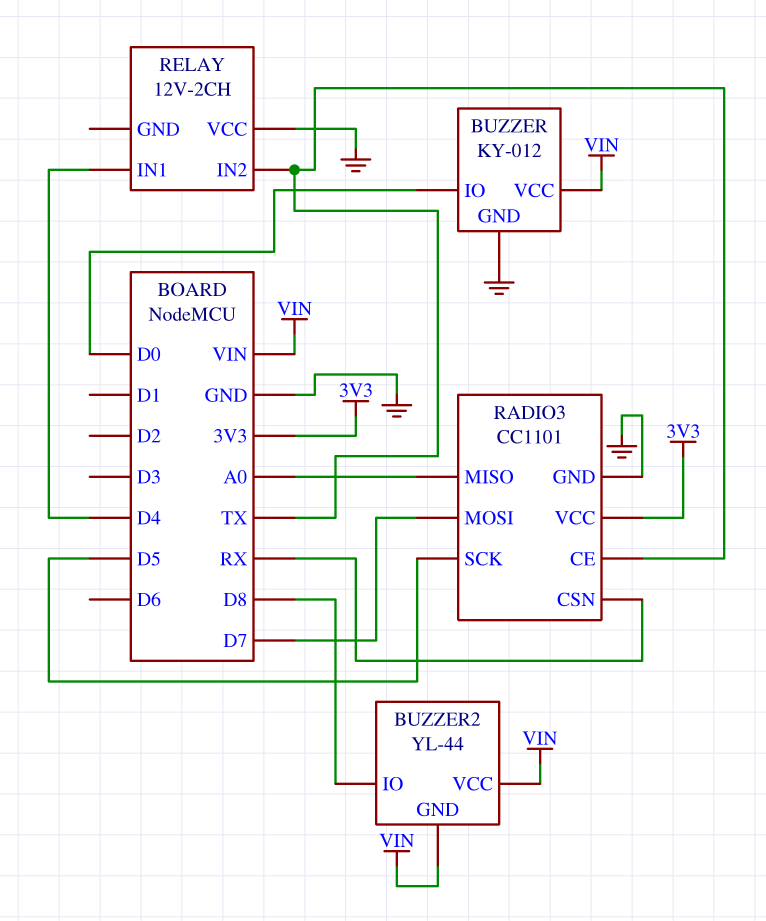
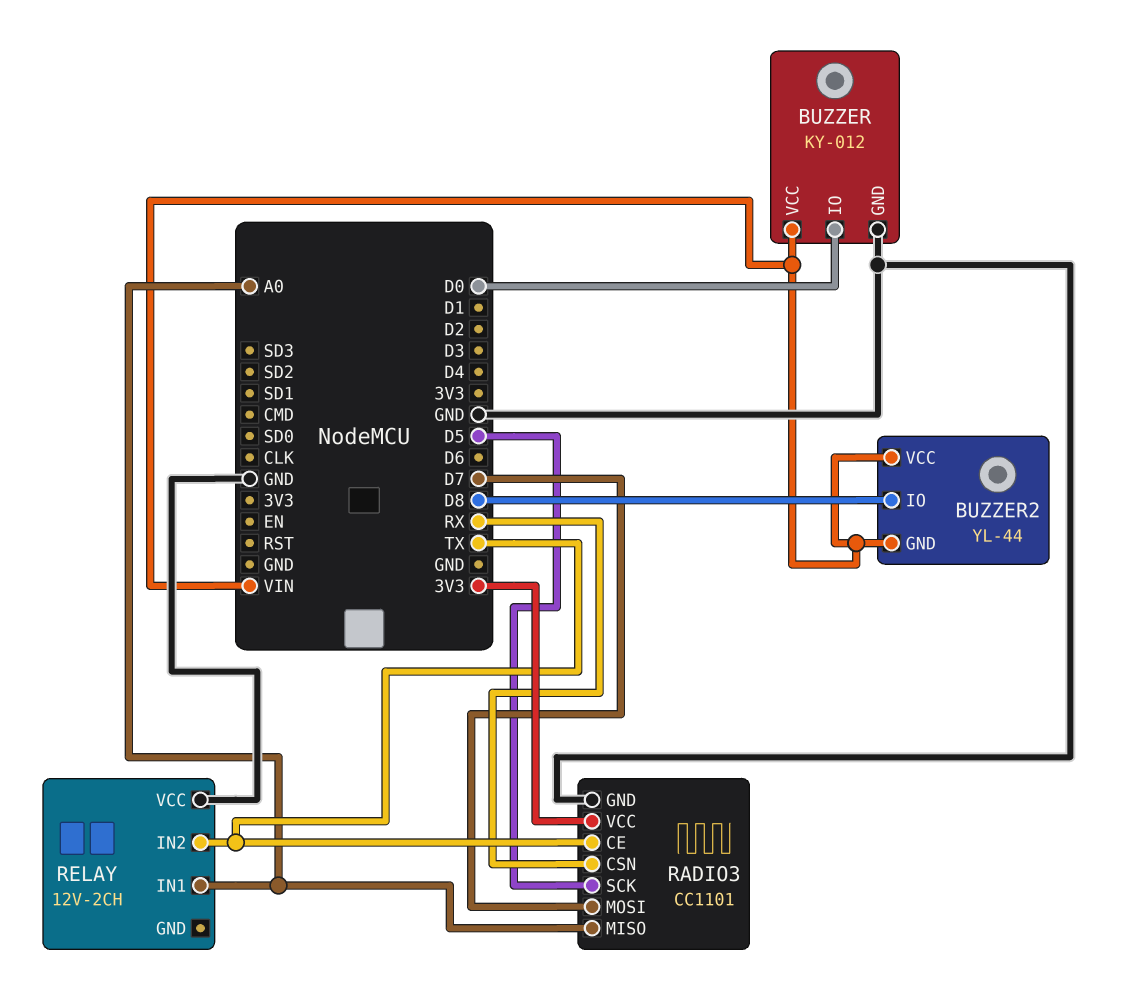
RELAY pin IN1: D4 -> A0

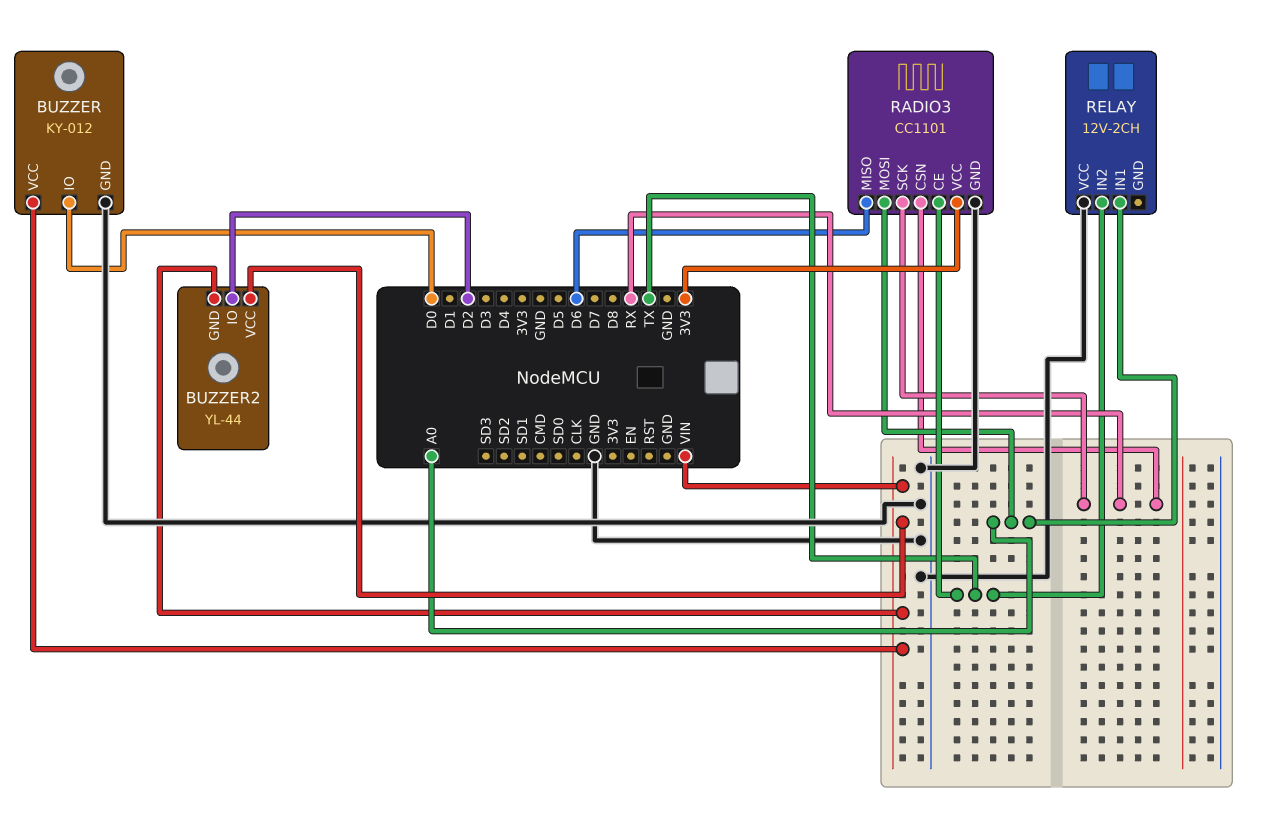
BUZZER2 pin IO: D8 -> D2
RADIO3 pin MISO: A0 -> D6
RADIO3 pin MOSI: D7 -> A0
RADIO3 pin SCK: D5 -> RX

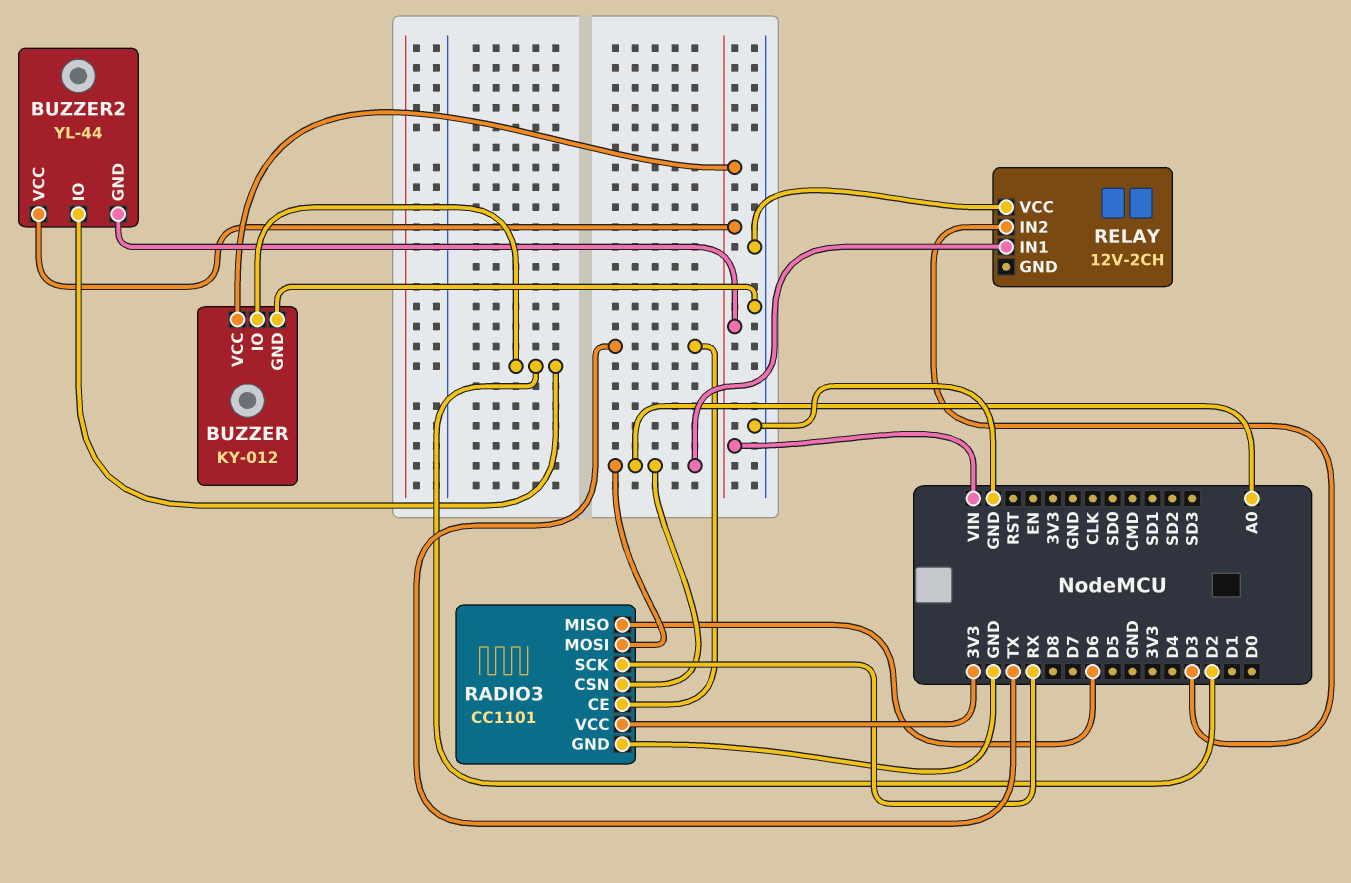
BUZZER pin IO: D0 -> D2
RADIO3 pin CSN: RX -> A0
RELAY pin IN2: TX -> D3

